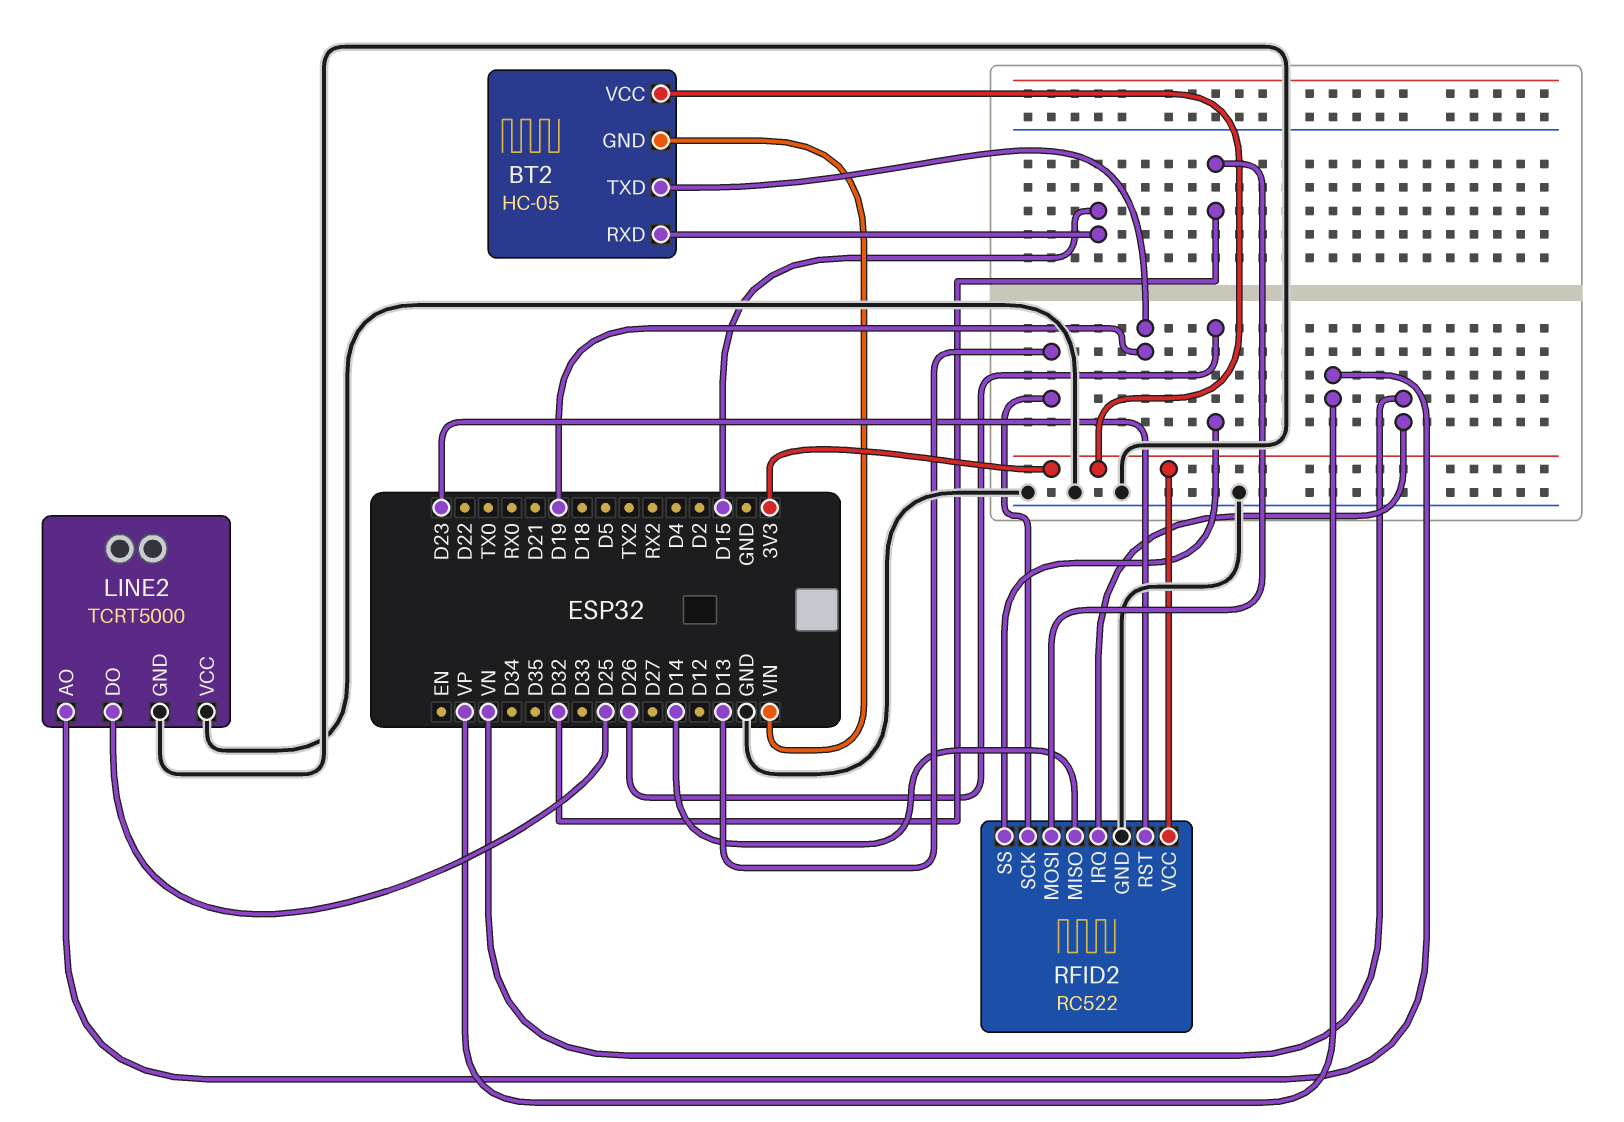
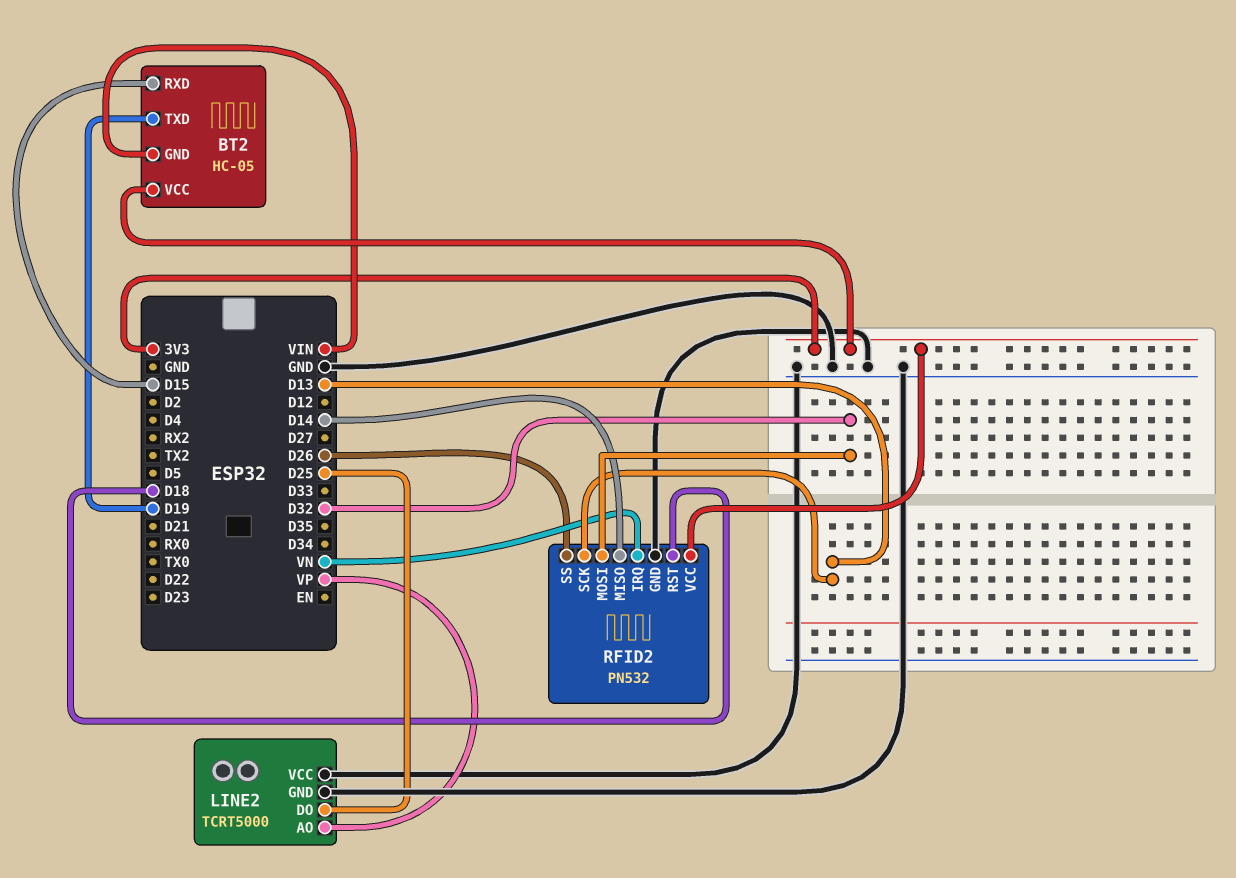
RFID2: RC522 -> PN532
RFID2 pin RST: D23 -> D18

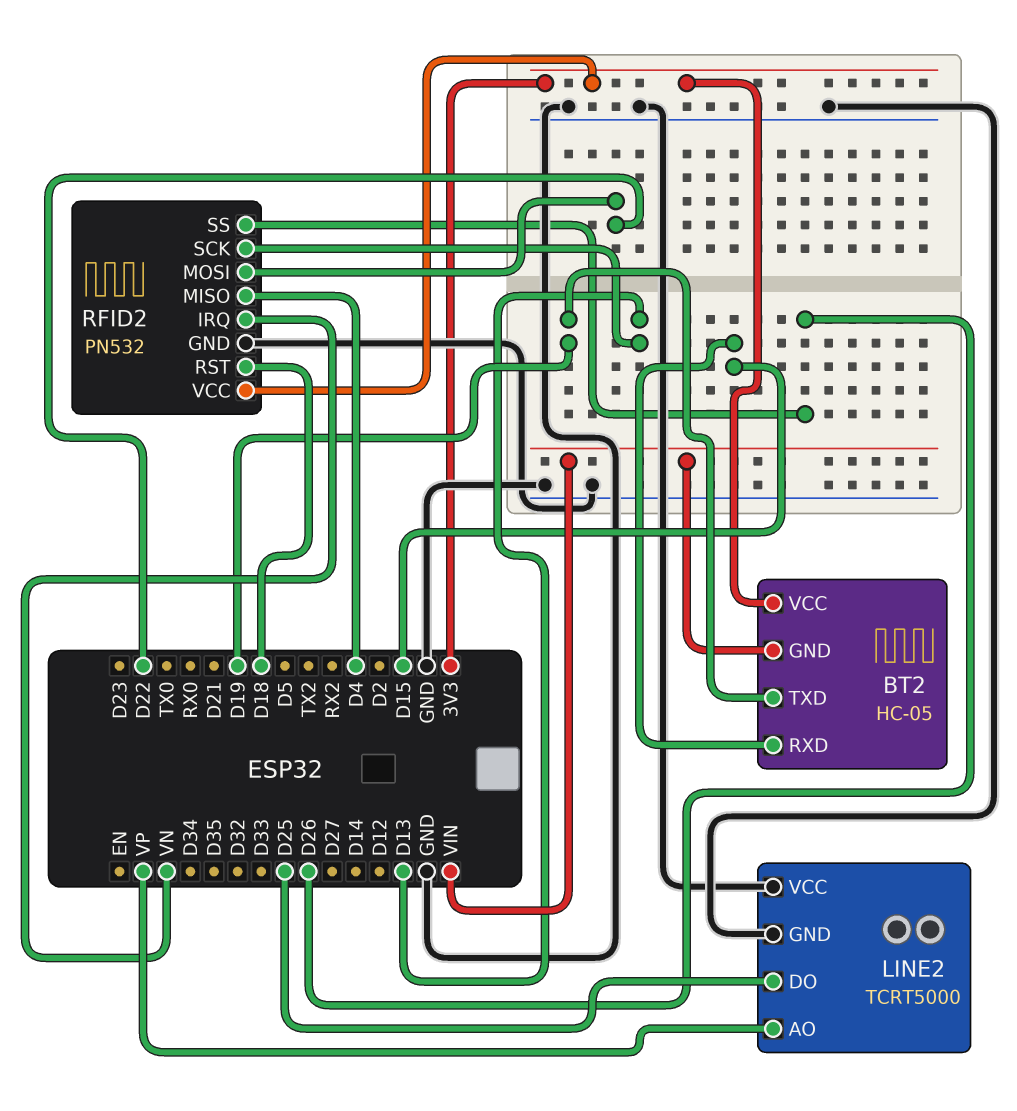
RFID2 pin MISO: D14 -> D4
RFID2 pin MOSI: D32 -> D22

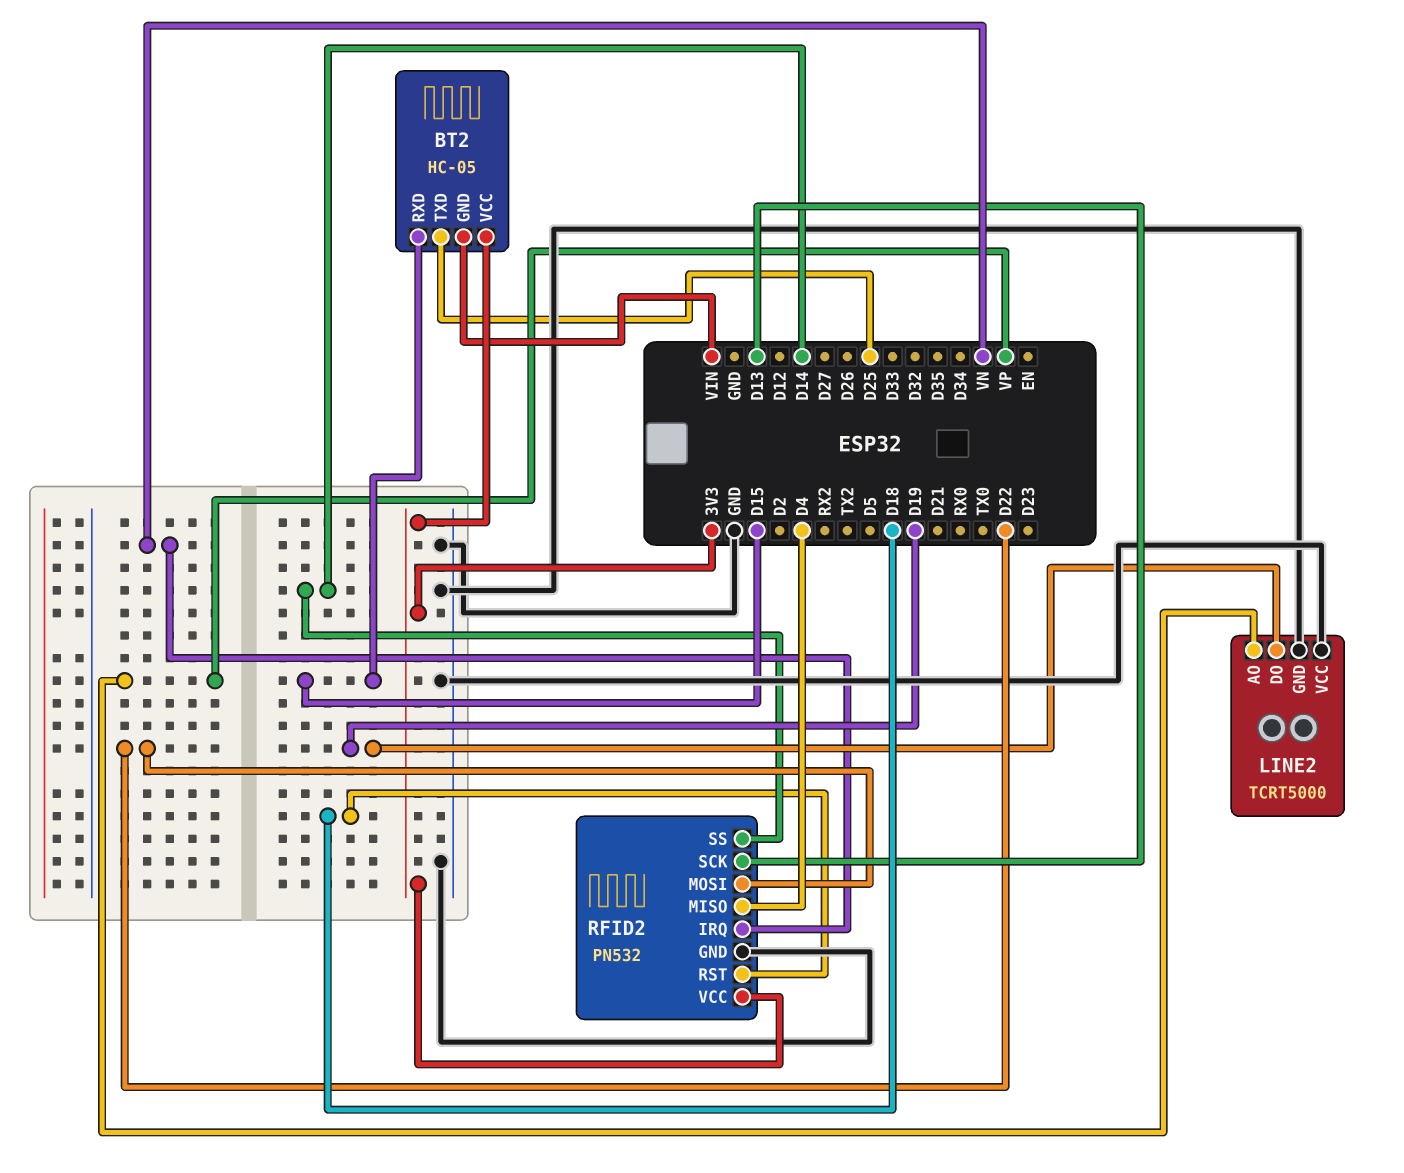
BT2 pin TXD: D19 -> D25
LINE2 pin DO: D25 -> D19
RFID2 pin SS: D26 -> D14

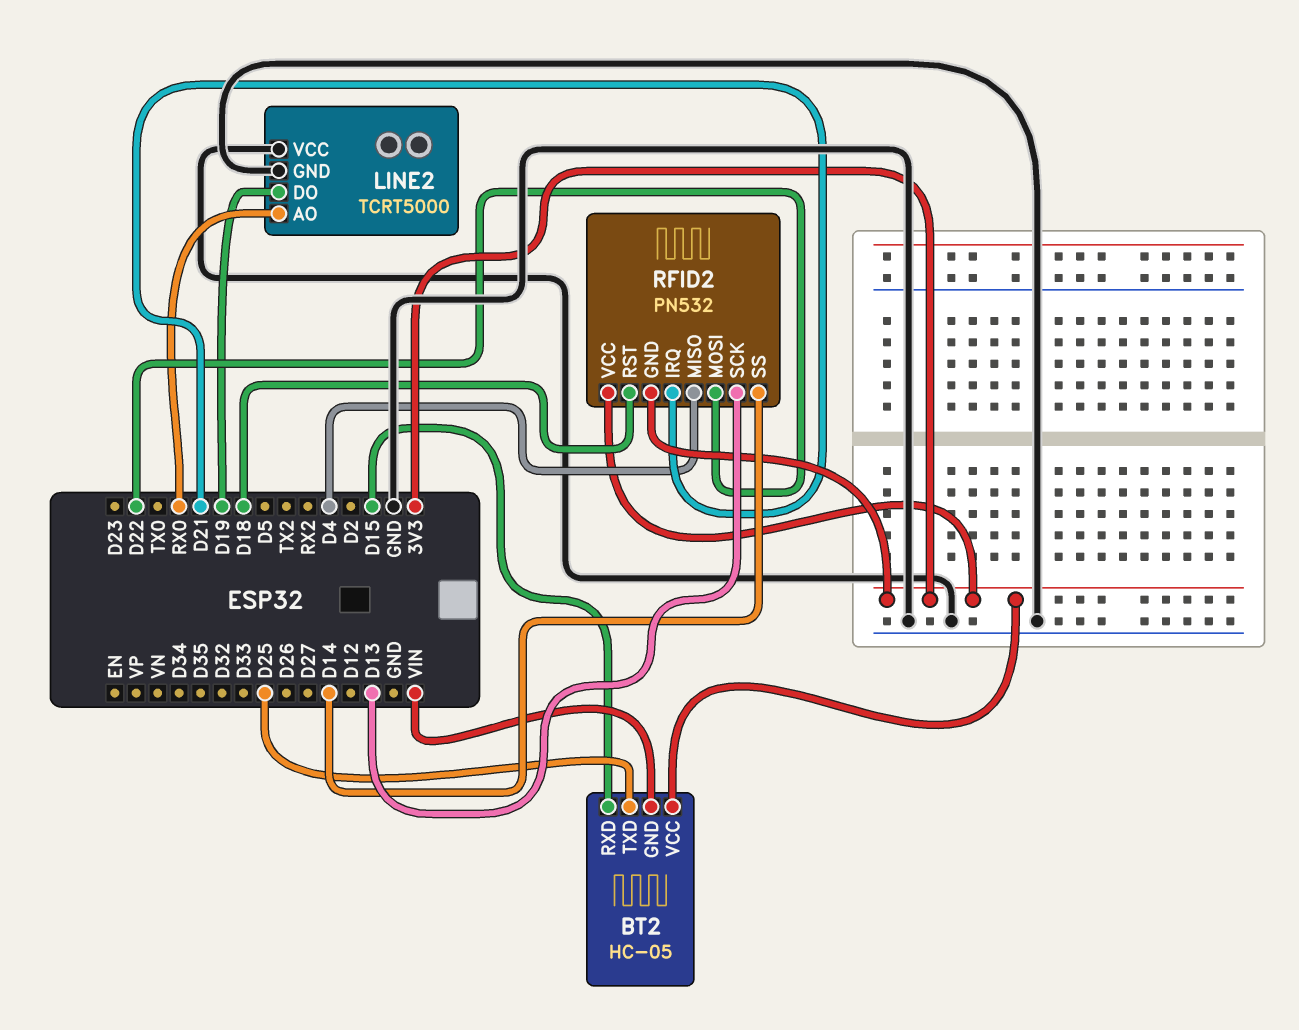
LINE2 pin AO: VP -> RX0
RFID2 pin GND: GND -> 3V3
RFID2 pin IRQ: VN -> D21

